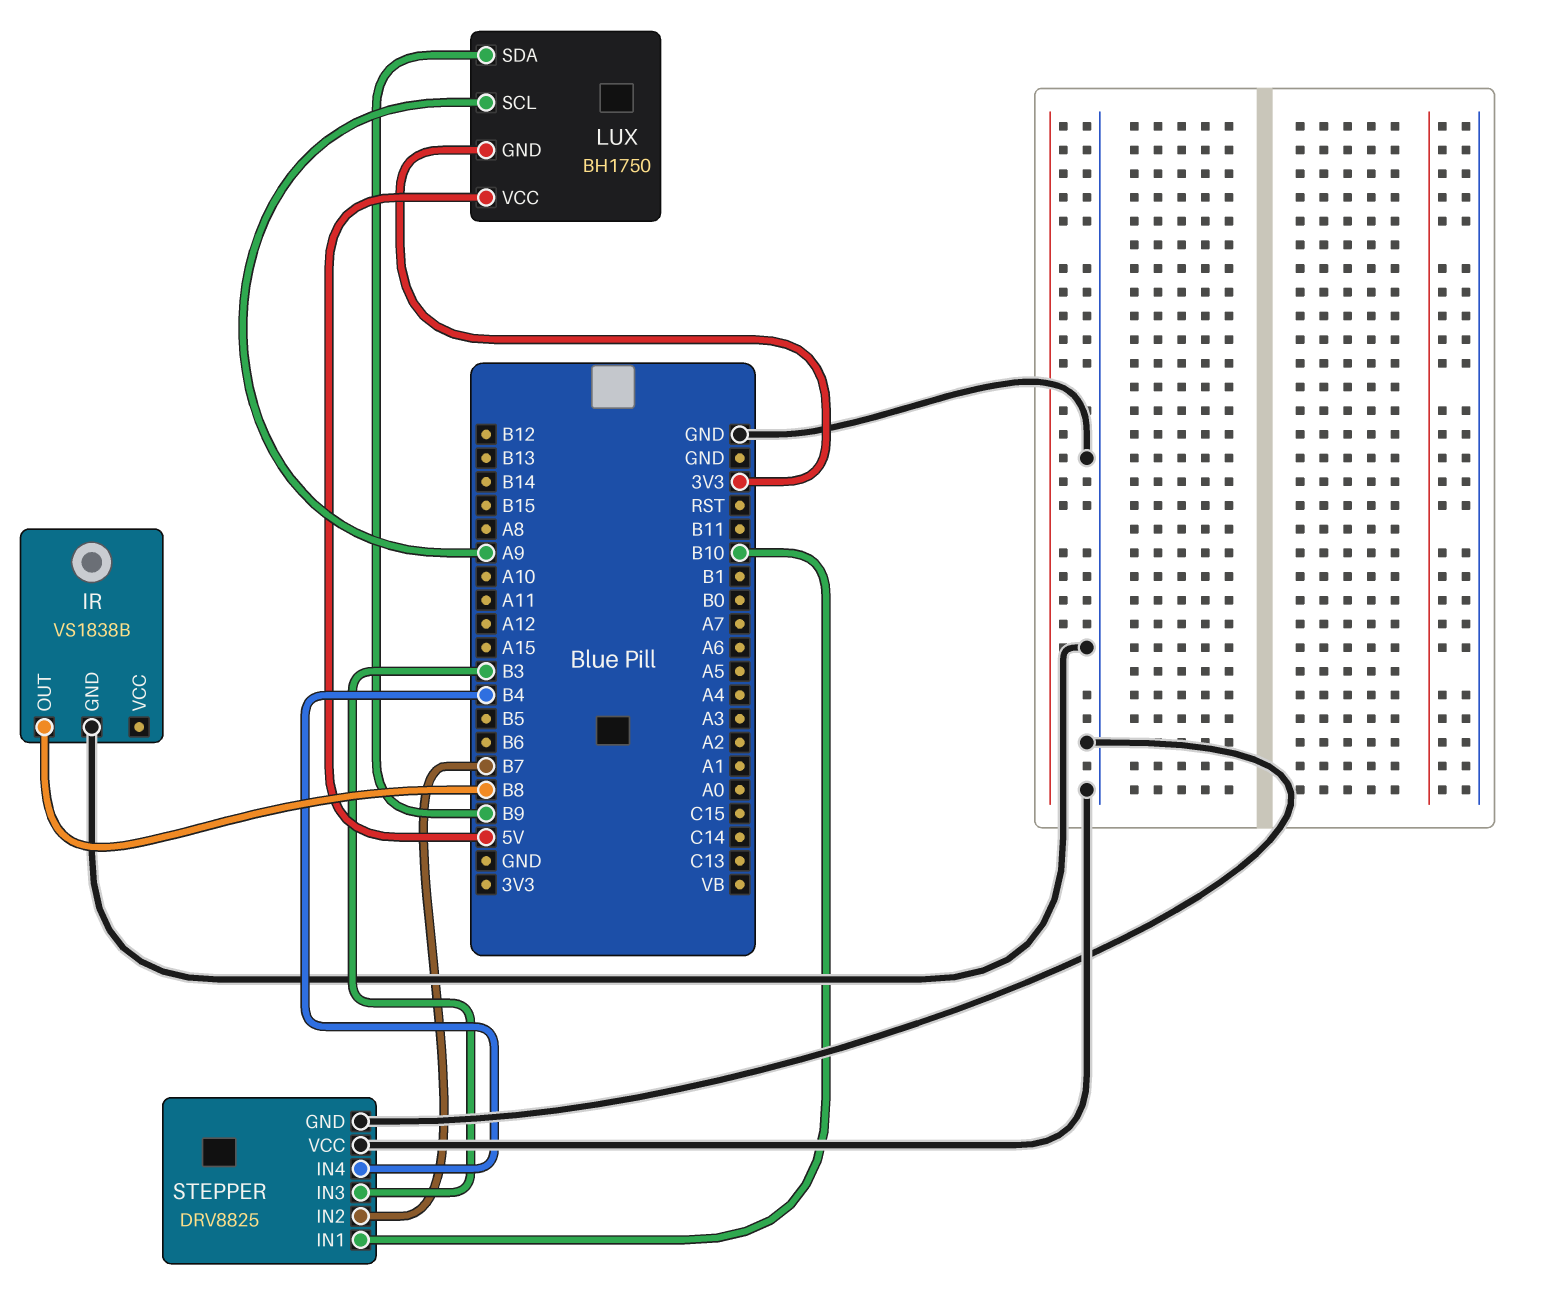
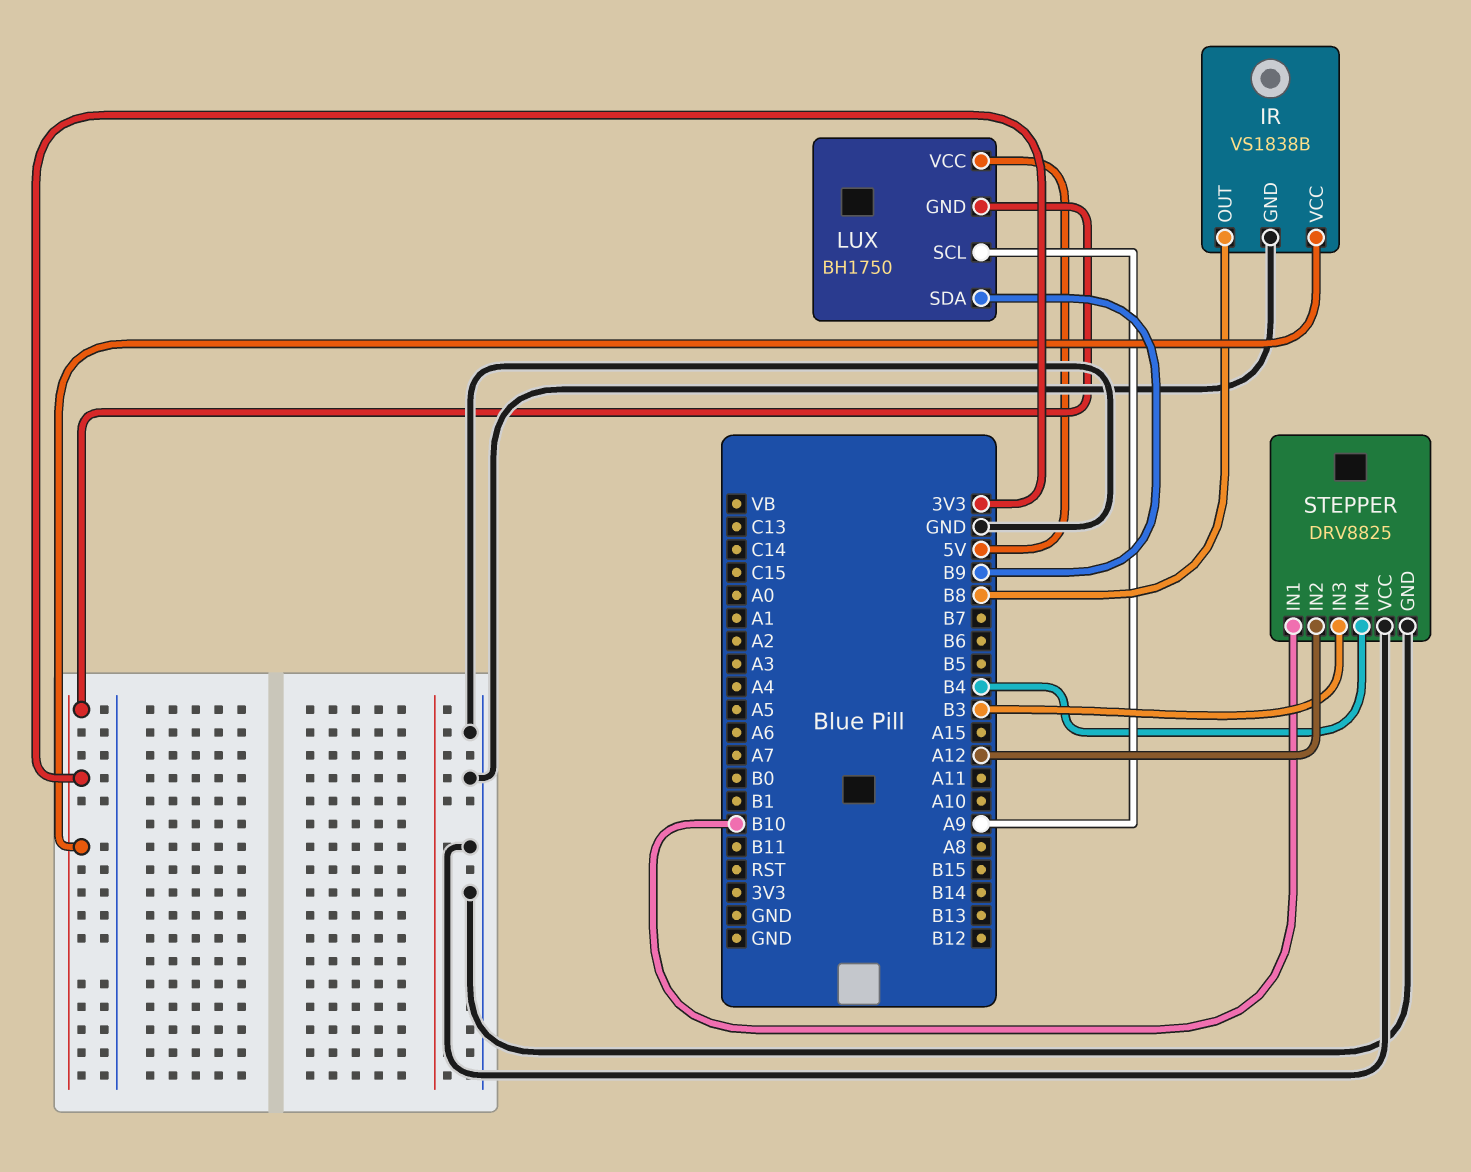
IR pin VCC: none -> 3V3
STEPPER pin IN2: B7 -> A12

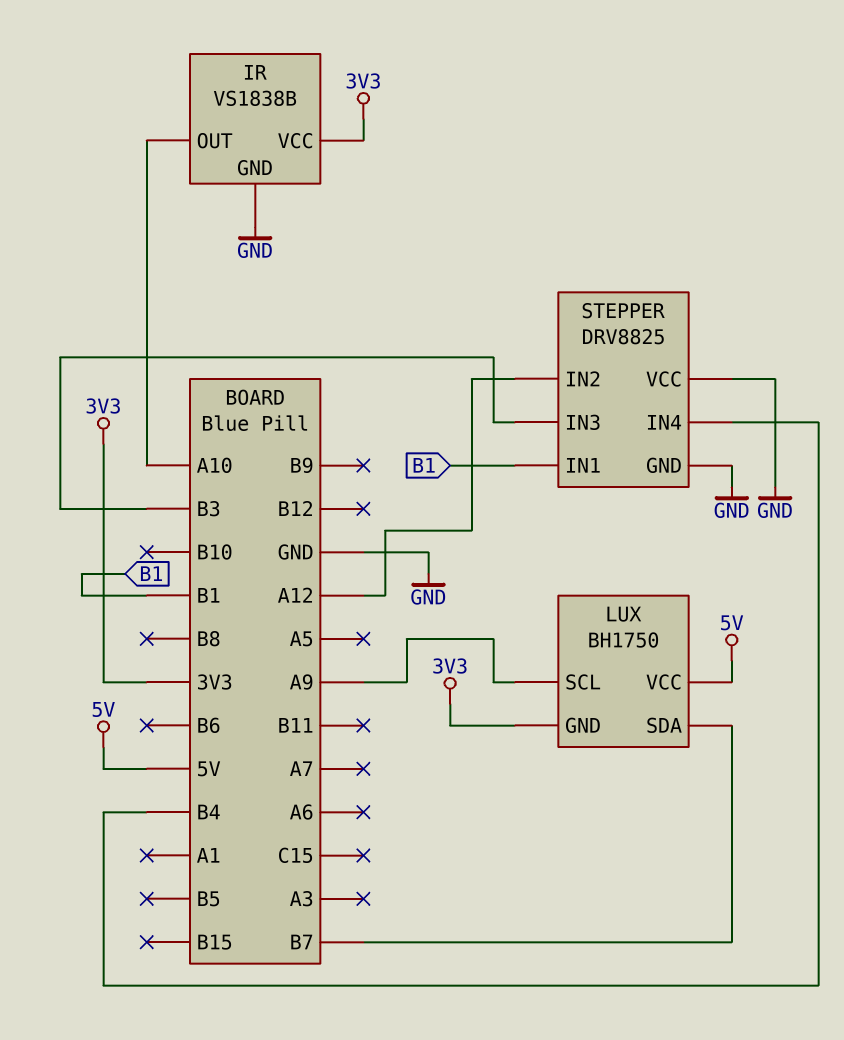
IR pin OUT: B8 -> A10
LUX pin SDA: B9 -> B7
STEPPER pin IN1: B10 -> B1

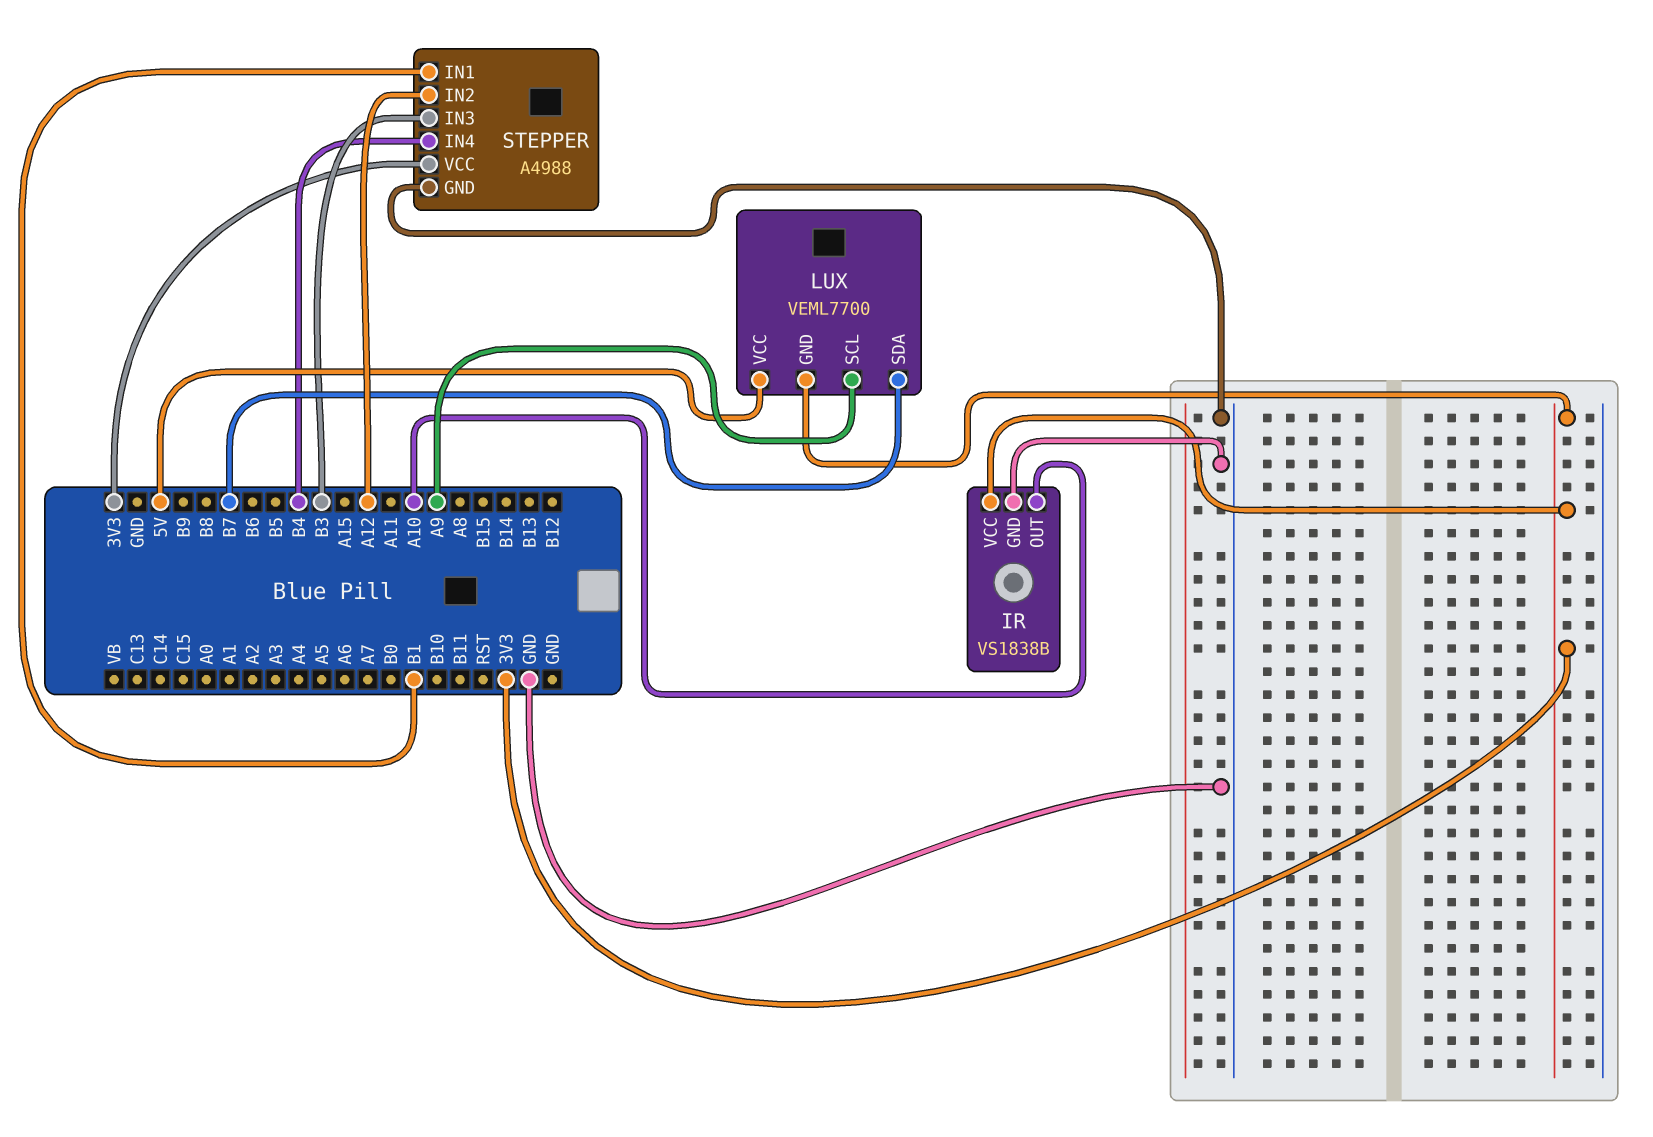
LUX: BH1750 -> VEML7700
STEPPER: DRV8825 -> A4988
STEPPER pin VCC: GND -> 3V3

